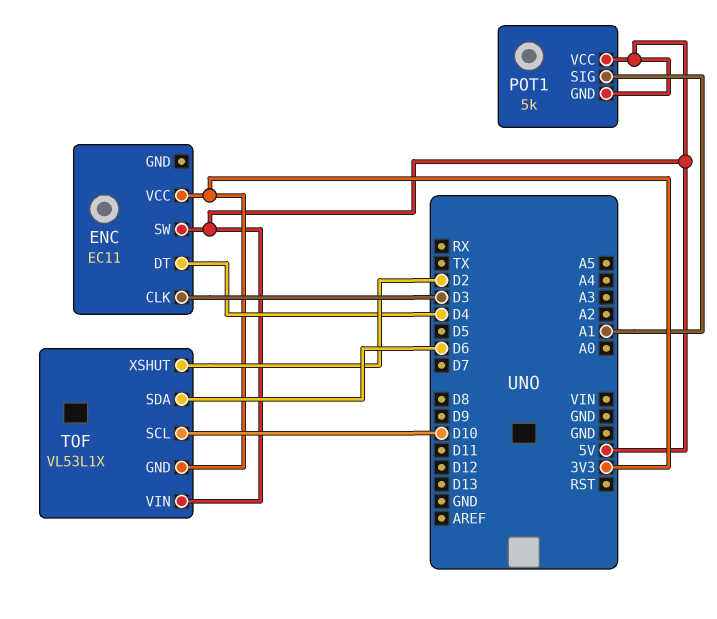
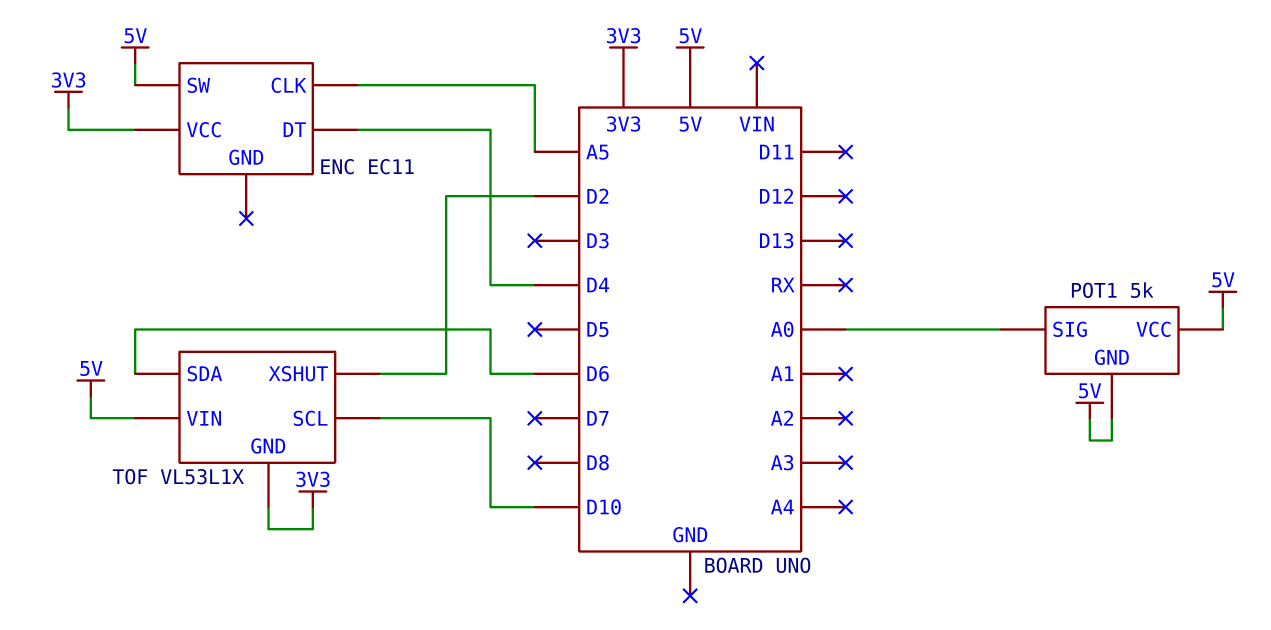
ENC pin CLK: D3 -> A5
POT1 pin SIG: A1 -> A0

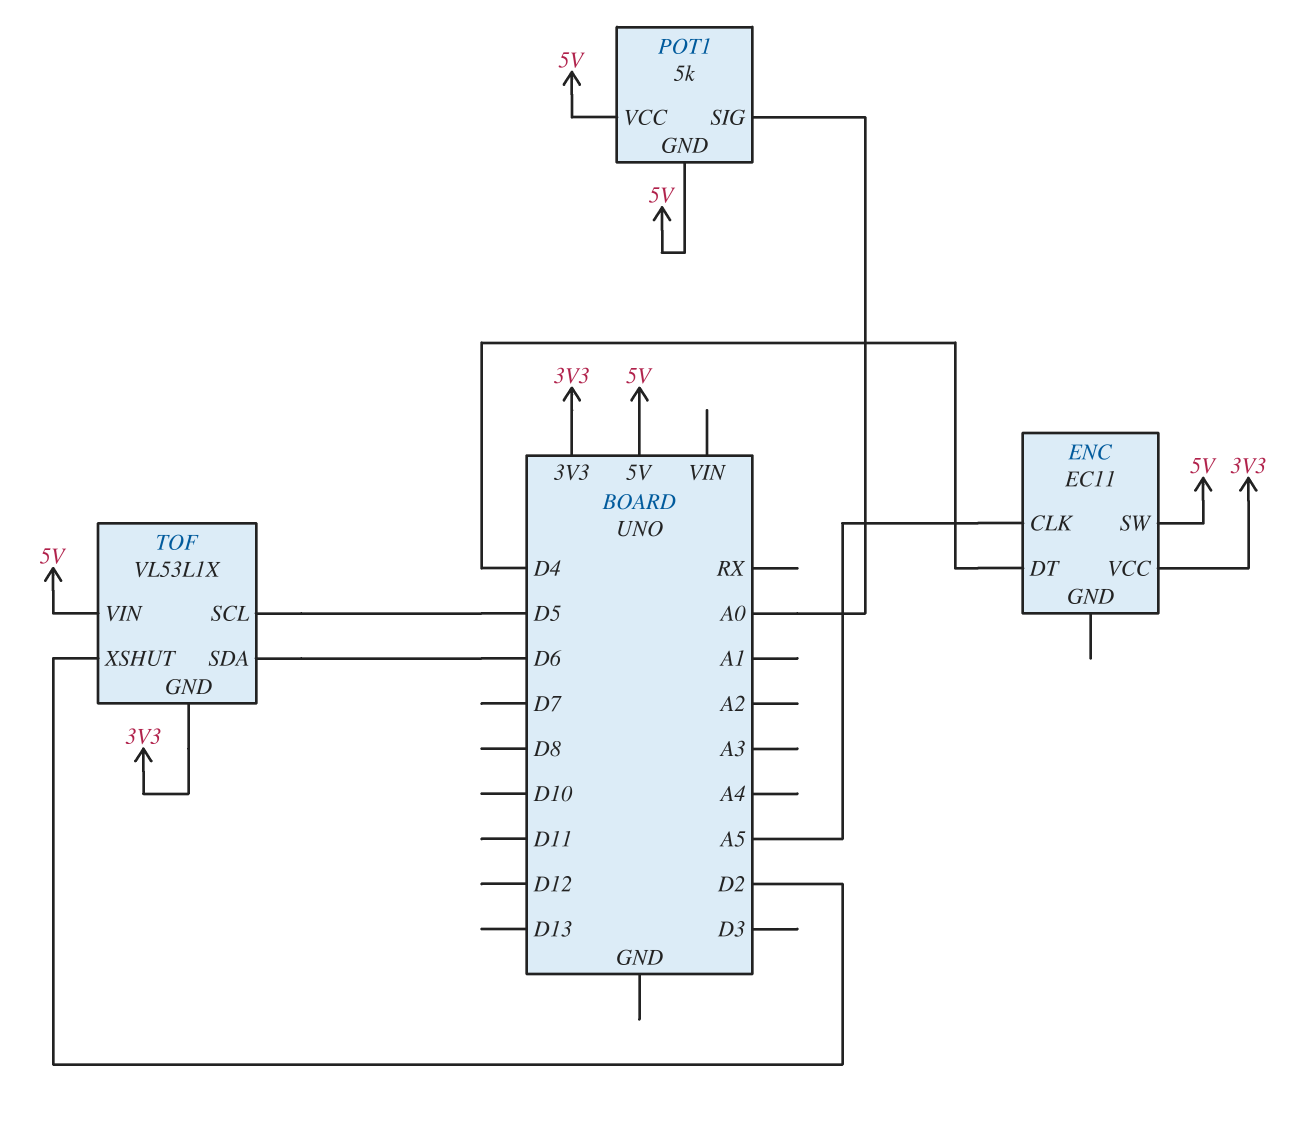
TOF pin SCL: D10 -> D5

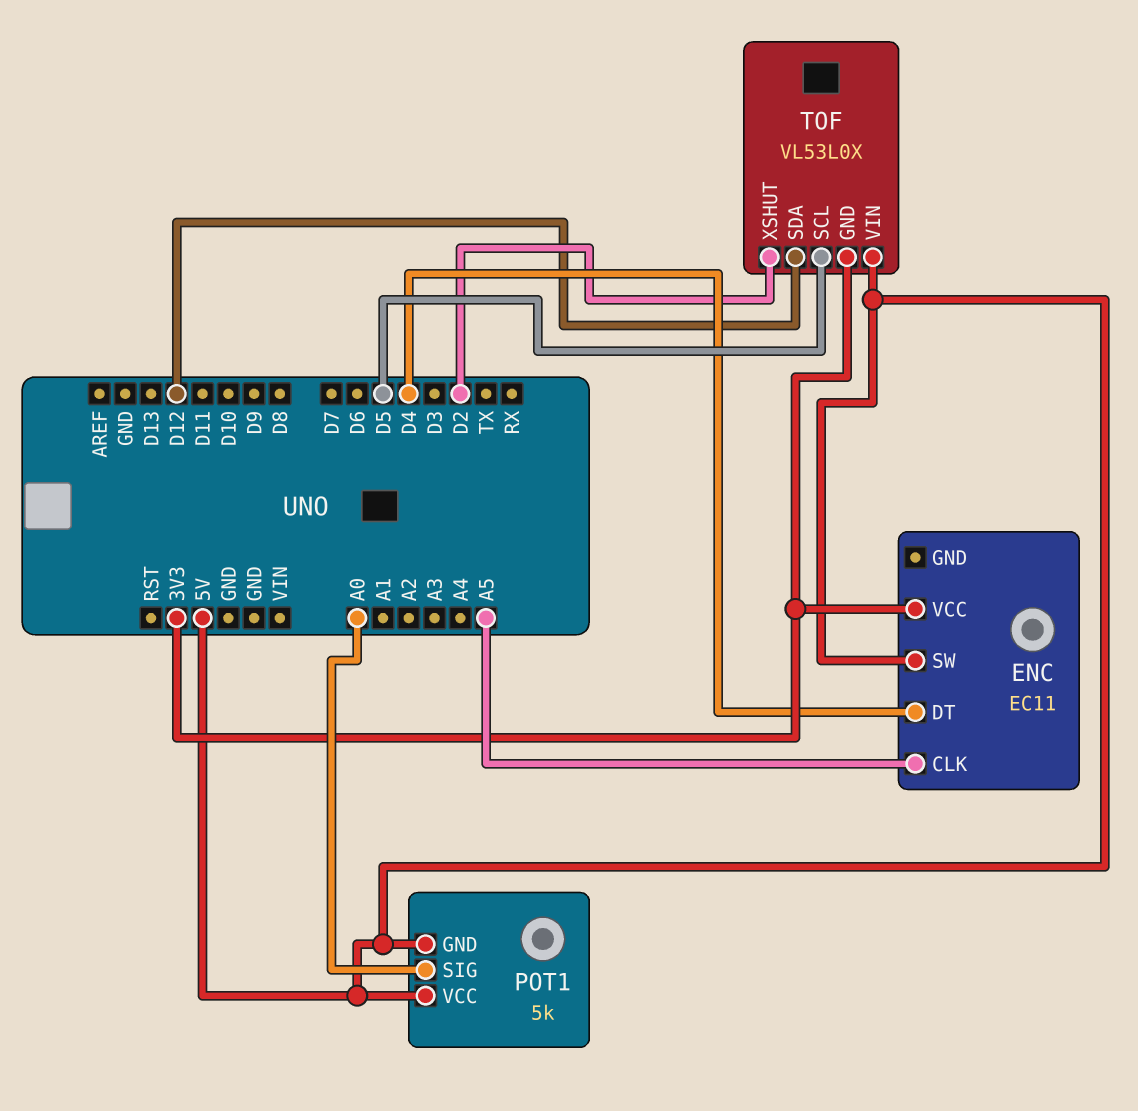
TOF: VL53L1X -> VL53L0X
TOF pin SDA: D6 -> D12

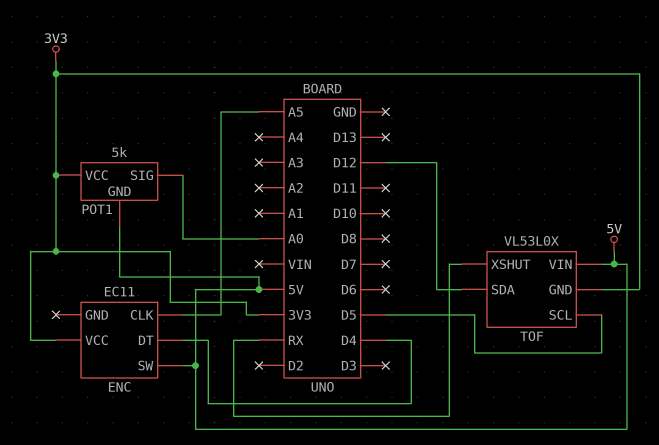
POT1 pin VCC: 5V -> 3V3
TOF pin XSHUT: D2 -> RX

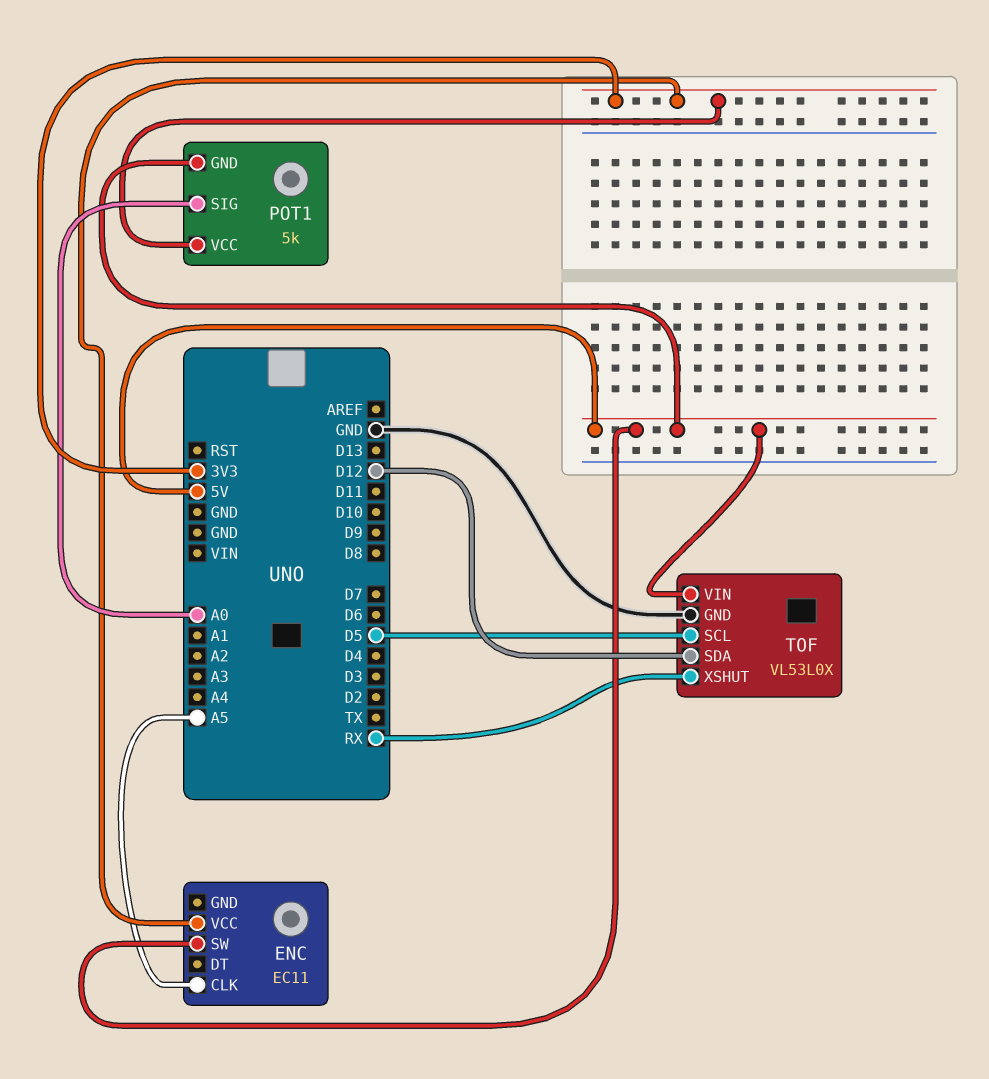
ENC pin DT: D4 -> none
TOF pin GND: 3V3 -> GND

